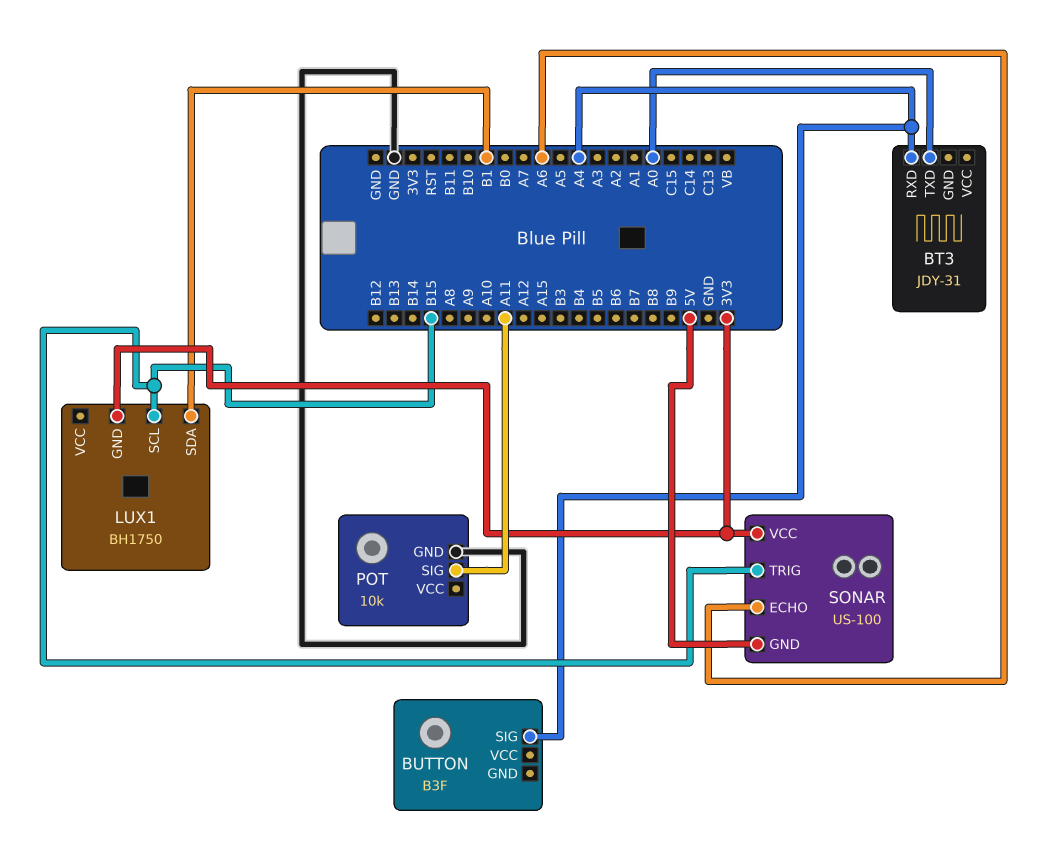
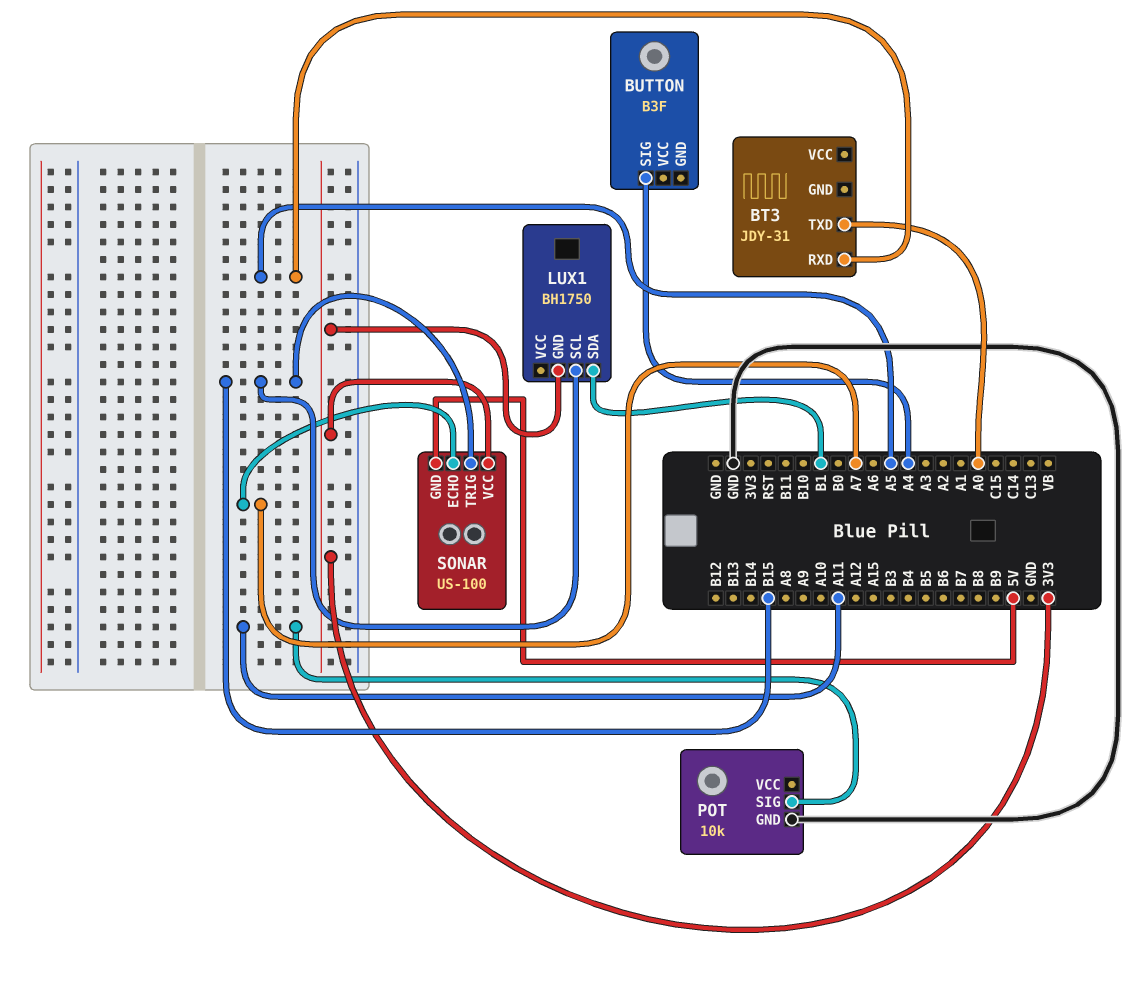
BT3 pin RXD: A4 -> A5
SONAR pin ECHO: A6 -> A7

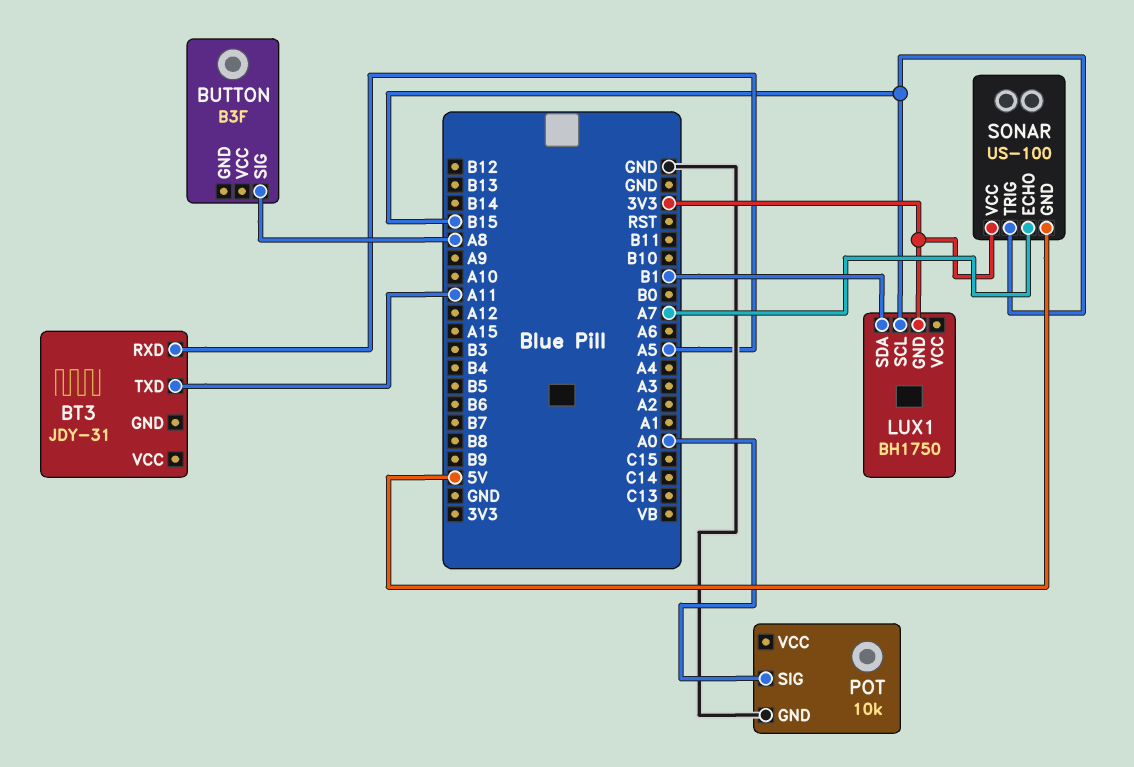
BT3 pin TXD: A0 -> A11
BUTTON pin SIG: A4 -> A8
POT pin SIG: A11 -> A0

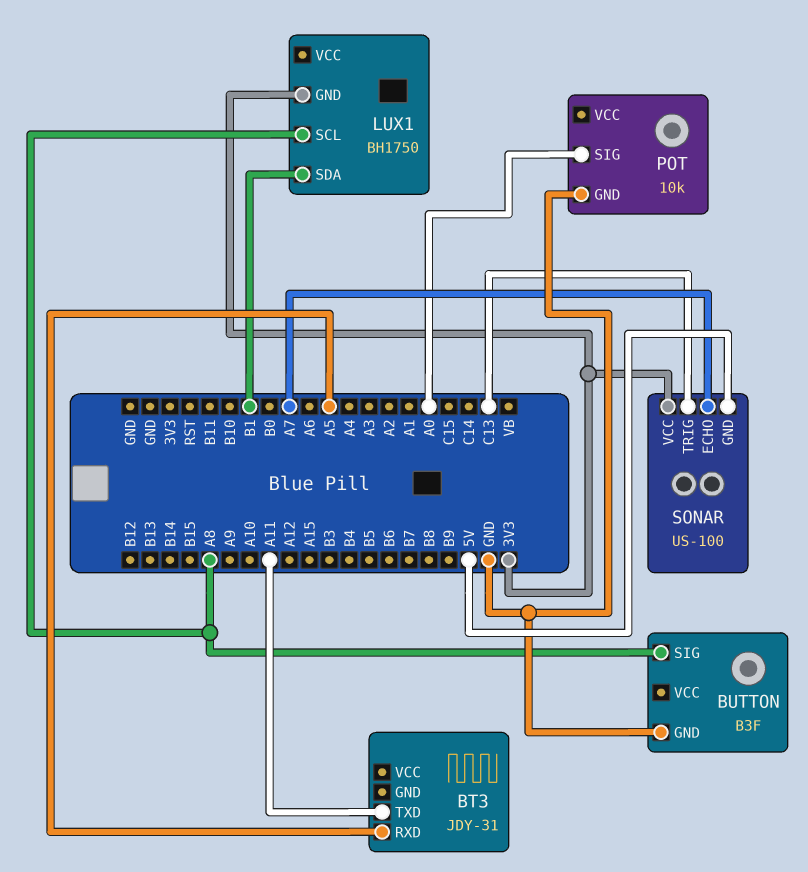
BUTTON pin GND: none -> GND
LUX1 pin SCL: B15 -> A8
SONAR pin TRIG: B15 -> C13

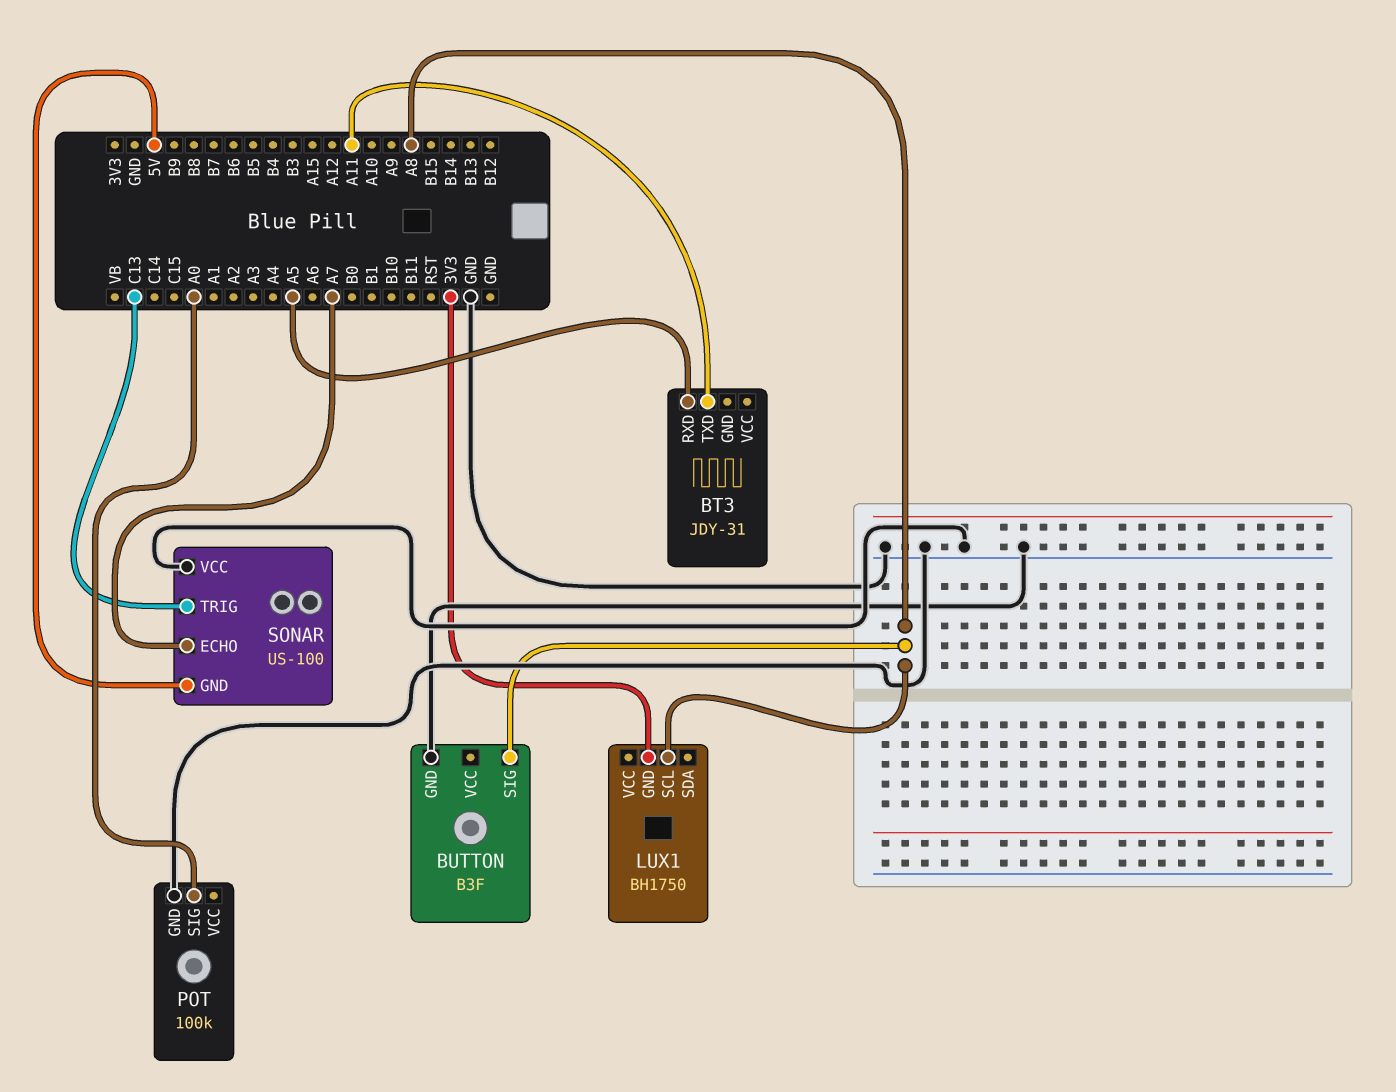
LUX1 pin SDA: B1 -> none
POT: 10k -> 100k
SONAR pin VCC: 3V3 -> GND

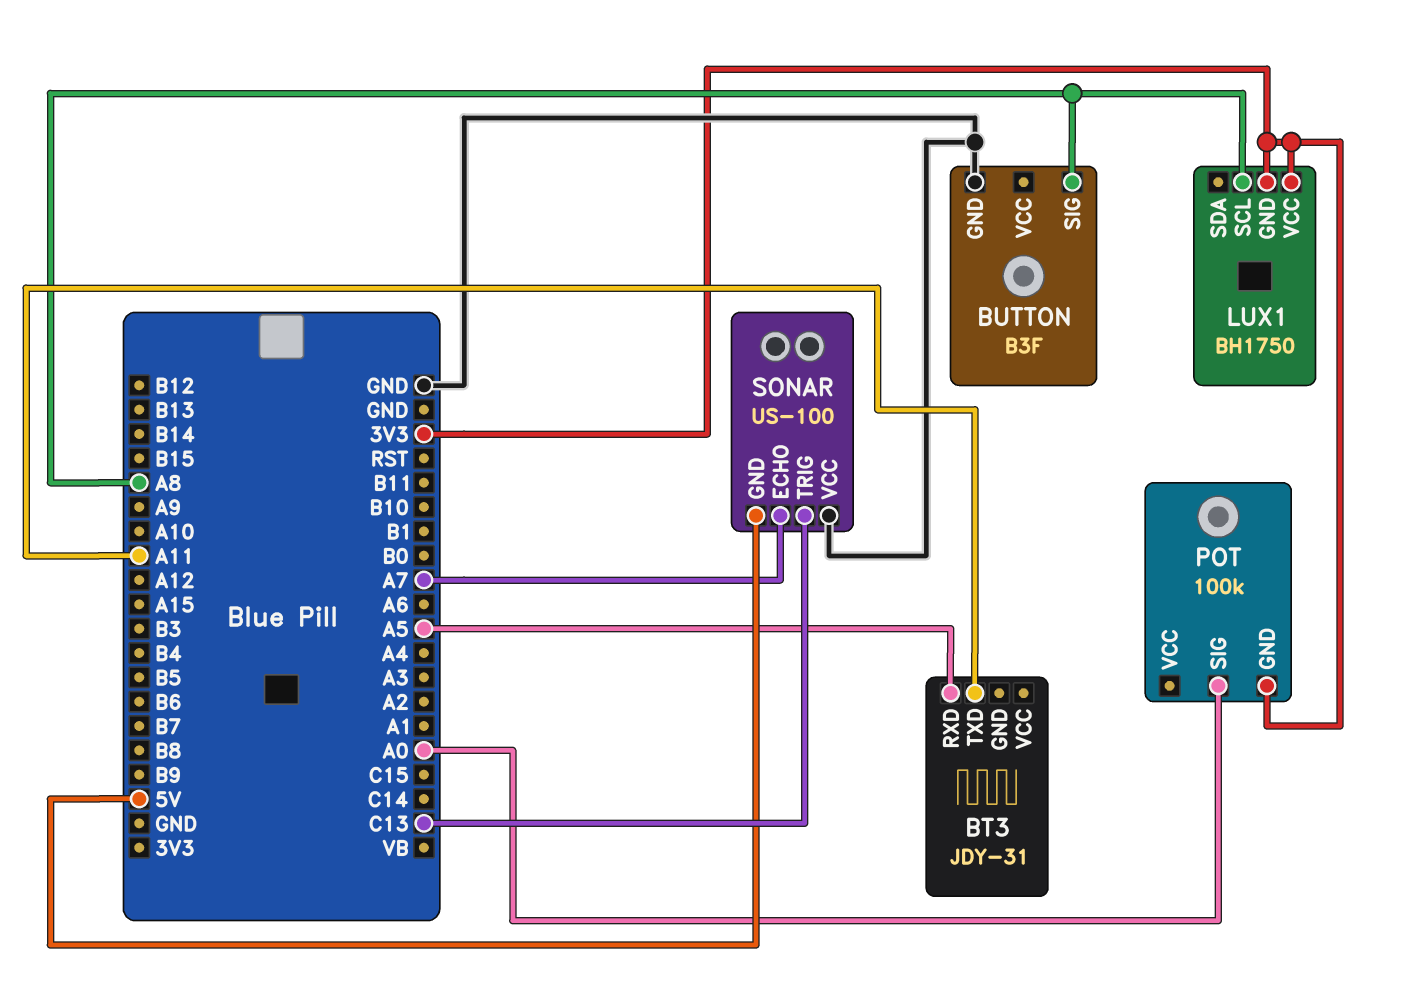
LUX1 pin VCC: none -> 3V3
POT pin GND: GND -> 3V3

